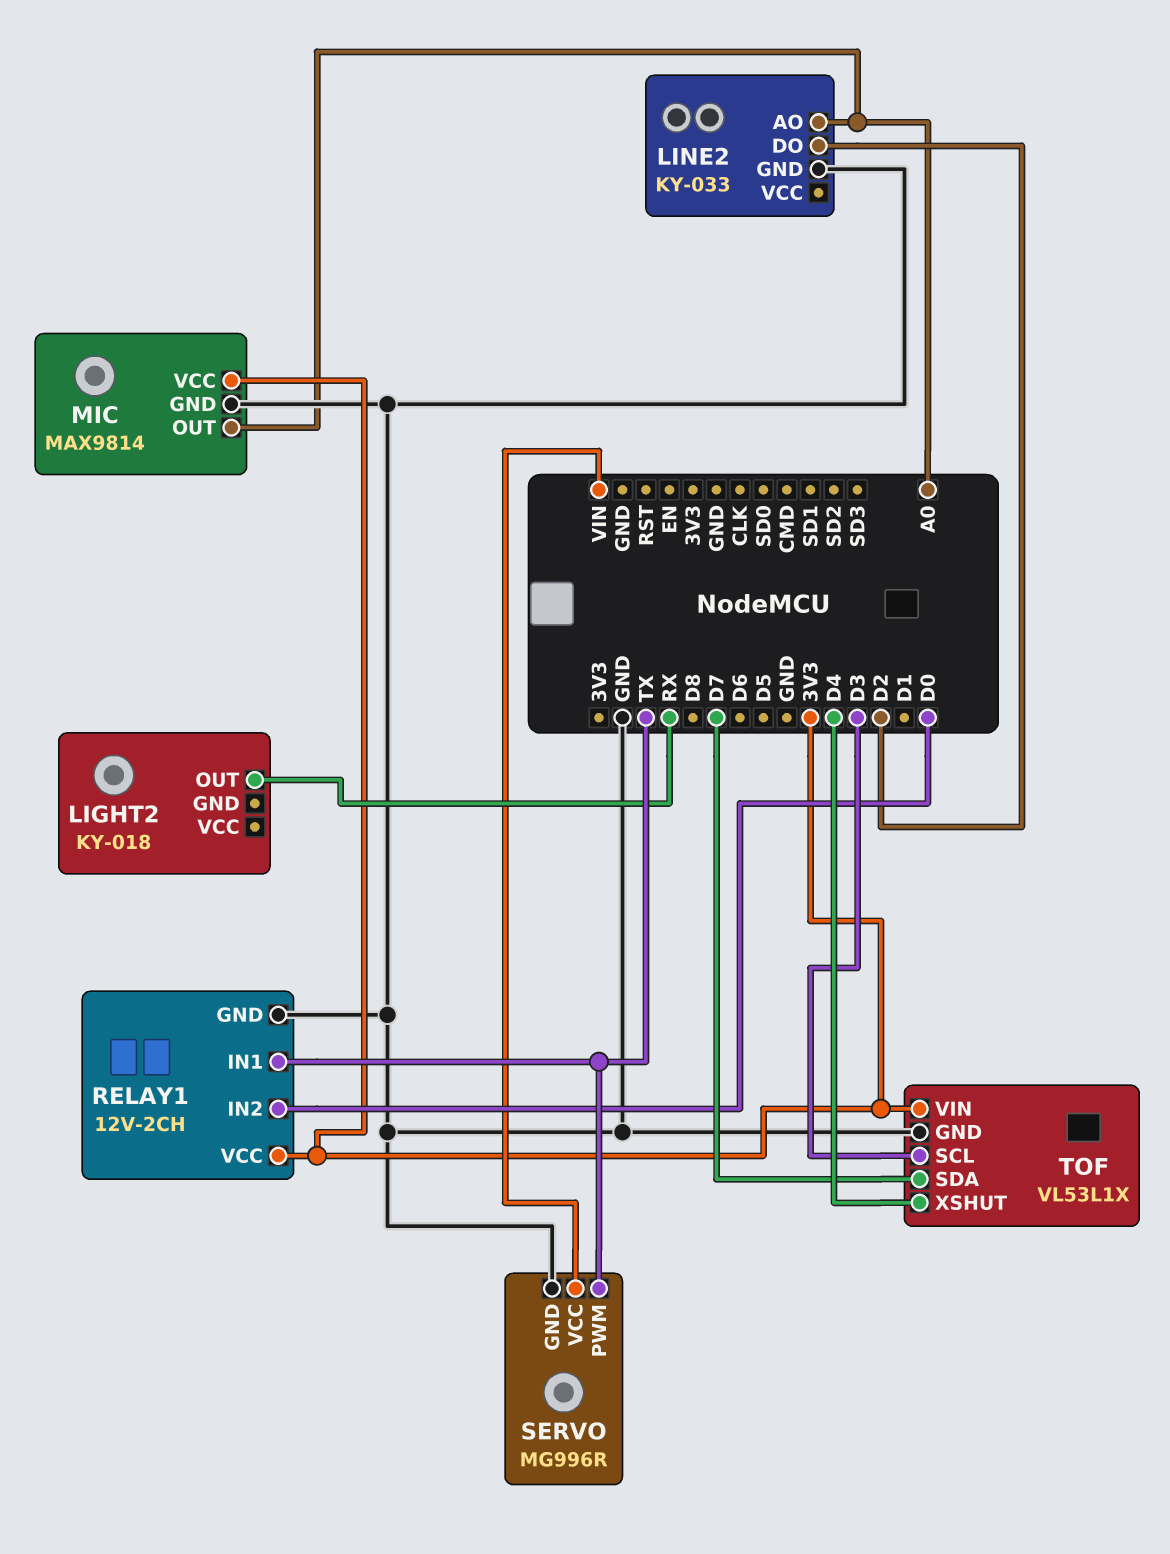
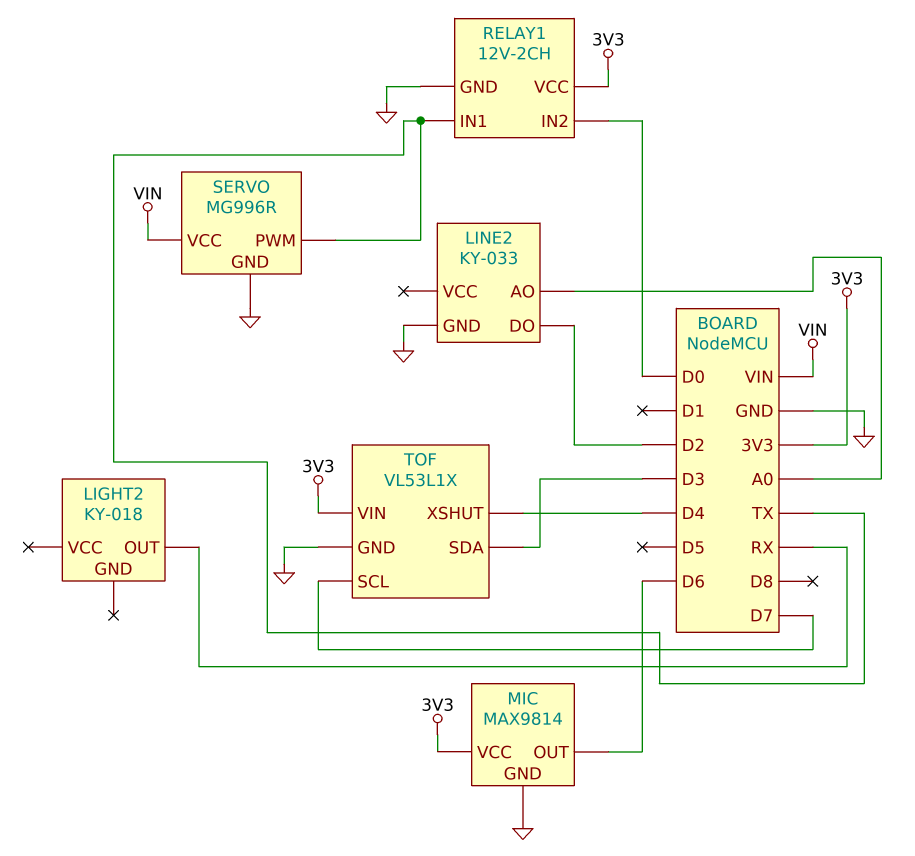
MIC pin OUT: A0 -> D6
TOF pin SCL: D3 -> D7
TOF pin SDA: D7 -> D3

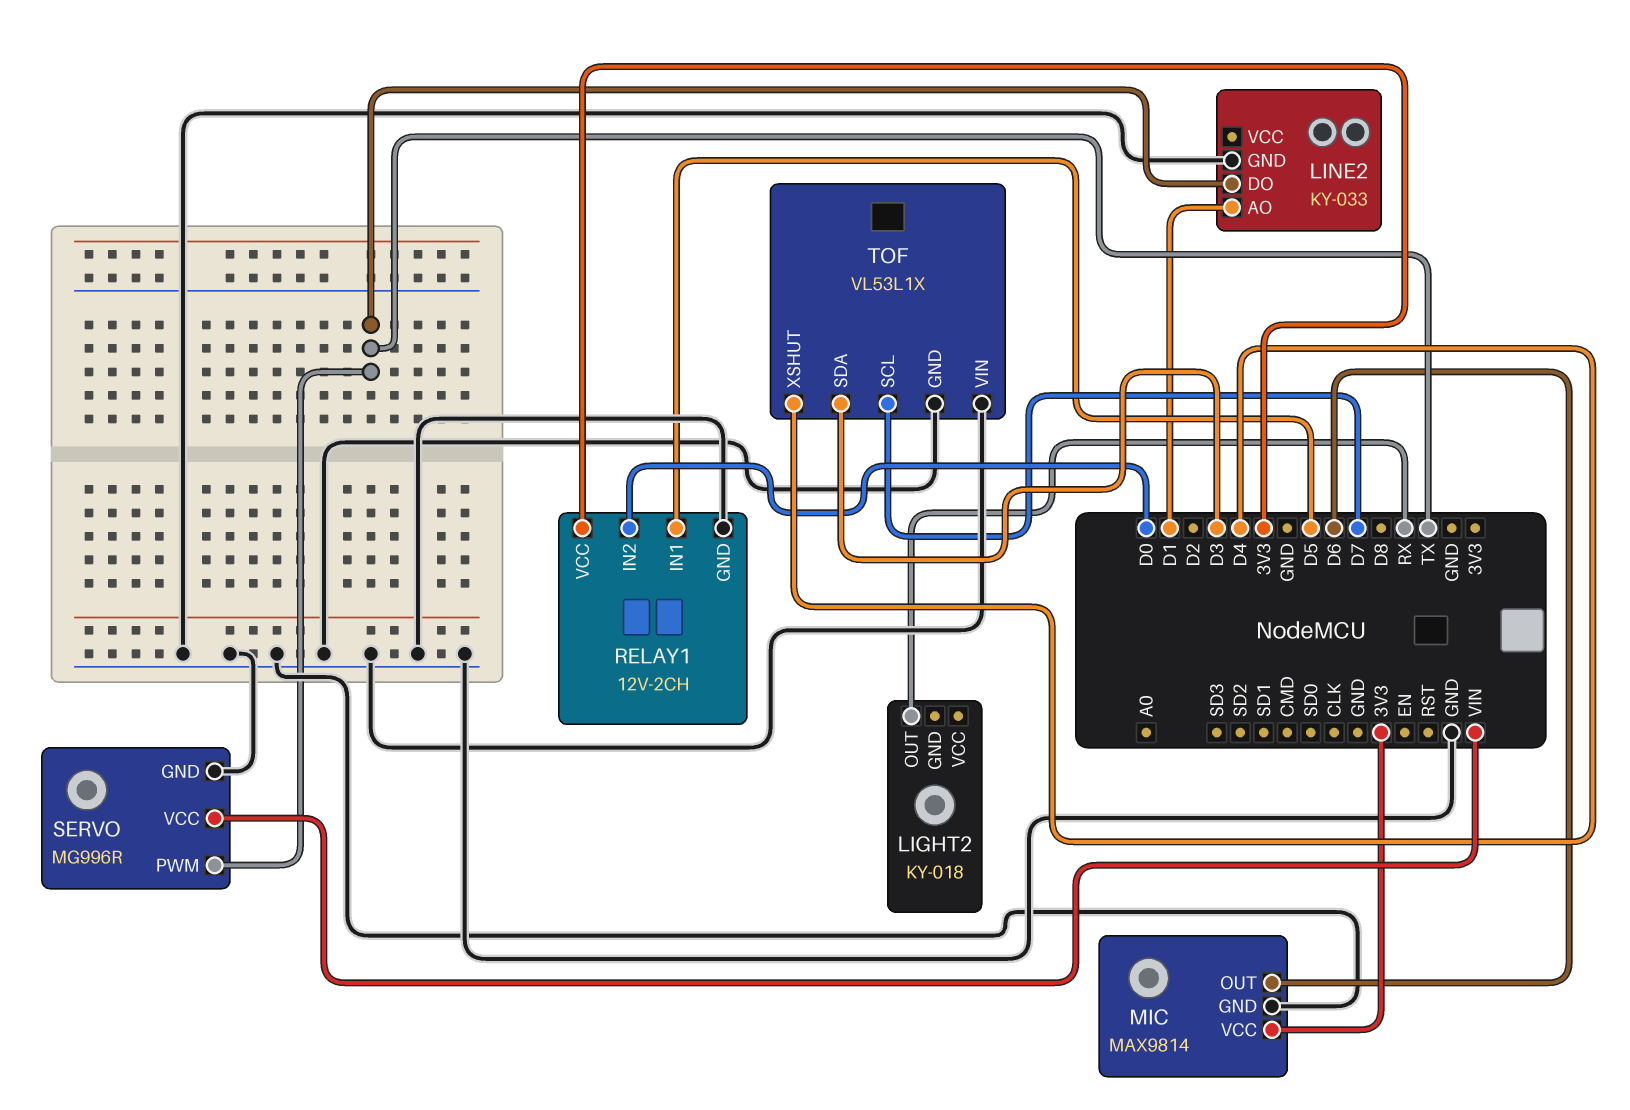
LINE2 pin AO: A0 -> D1
LINE2 pin DO: D2 -> TX
RELAY1 pin IN1: TX -> D5
TOF pin VIN: 3V3 -> GND

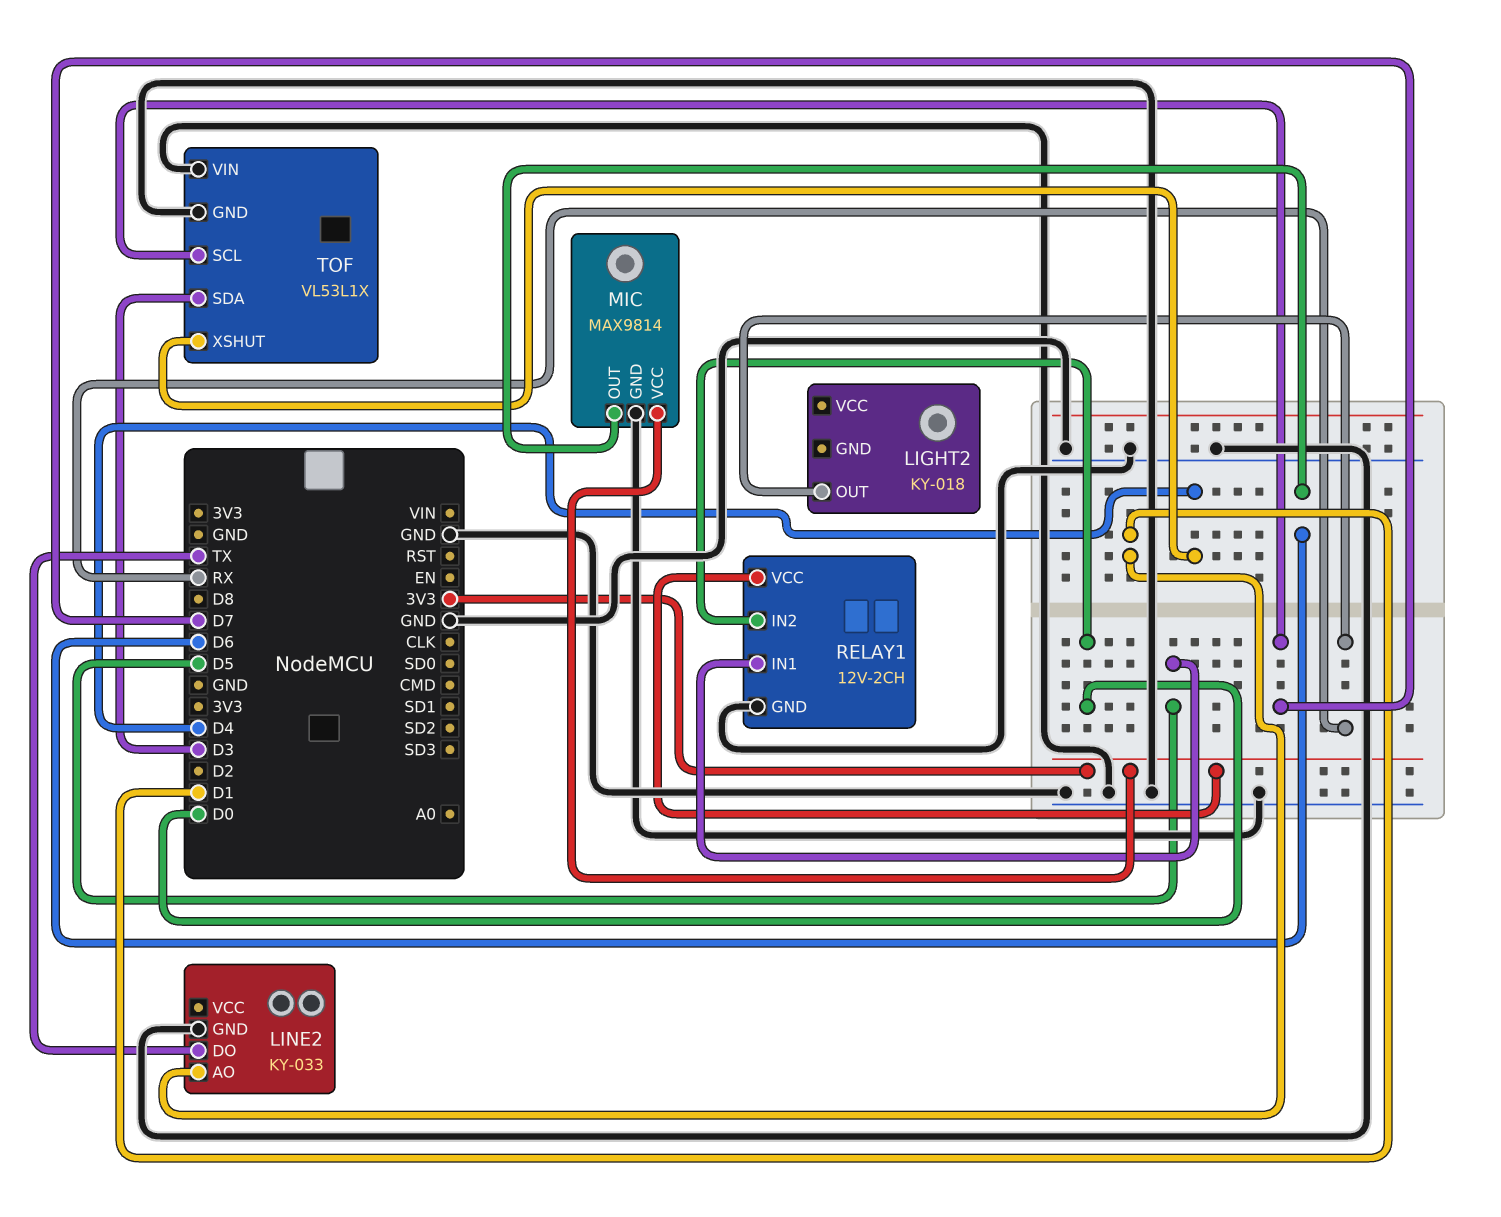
SERVO: MG996R -> none
SERVO pin GND: GND -> none
SERVO pin PWM: TX -> none
SERVO pin VCC: VIN -> none

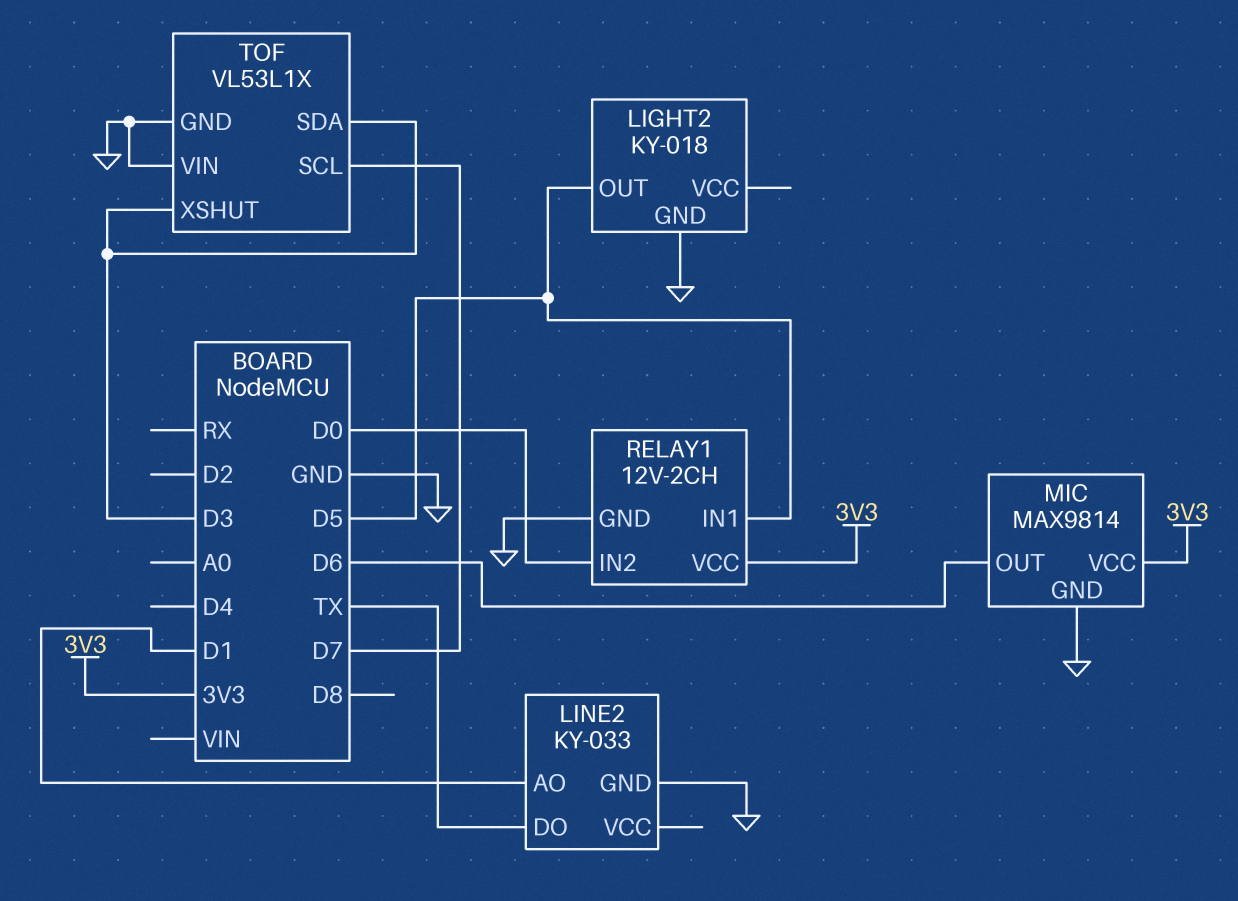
LIGHT2 pin GND: none -> GND
LIGHT2 pin OUT: RX -> D5
TOF pin XSHUT: D4 -> D3

